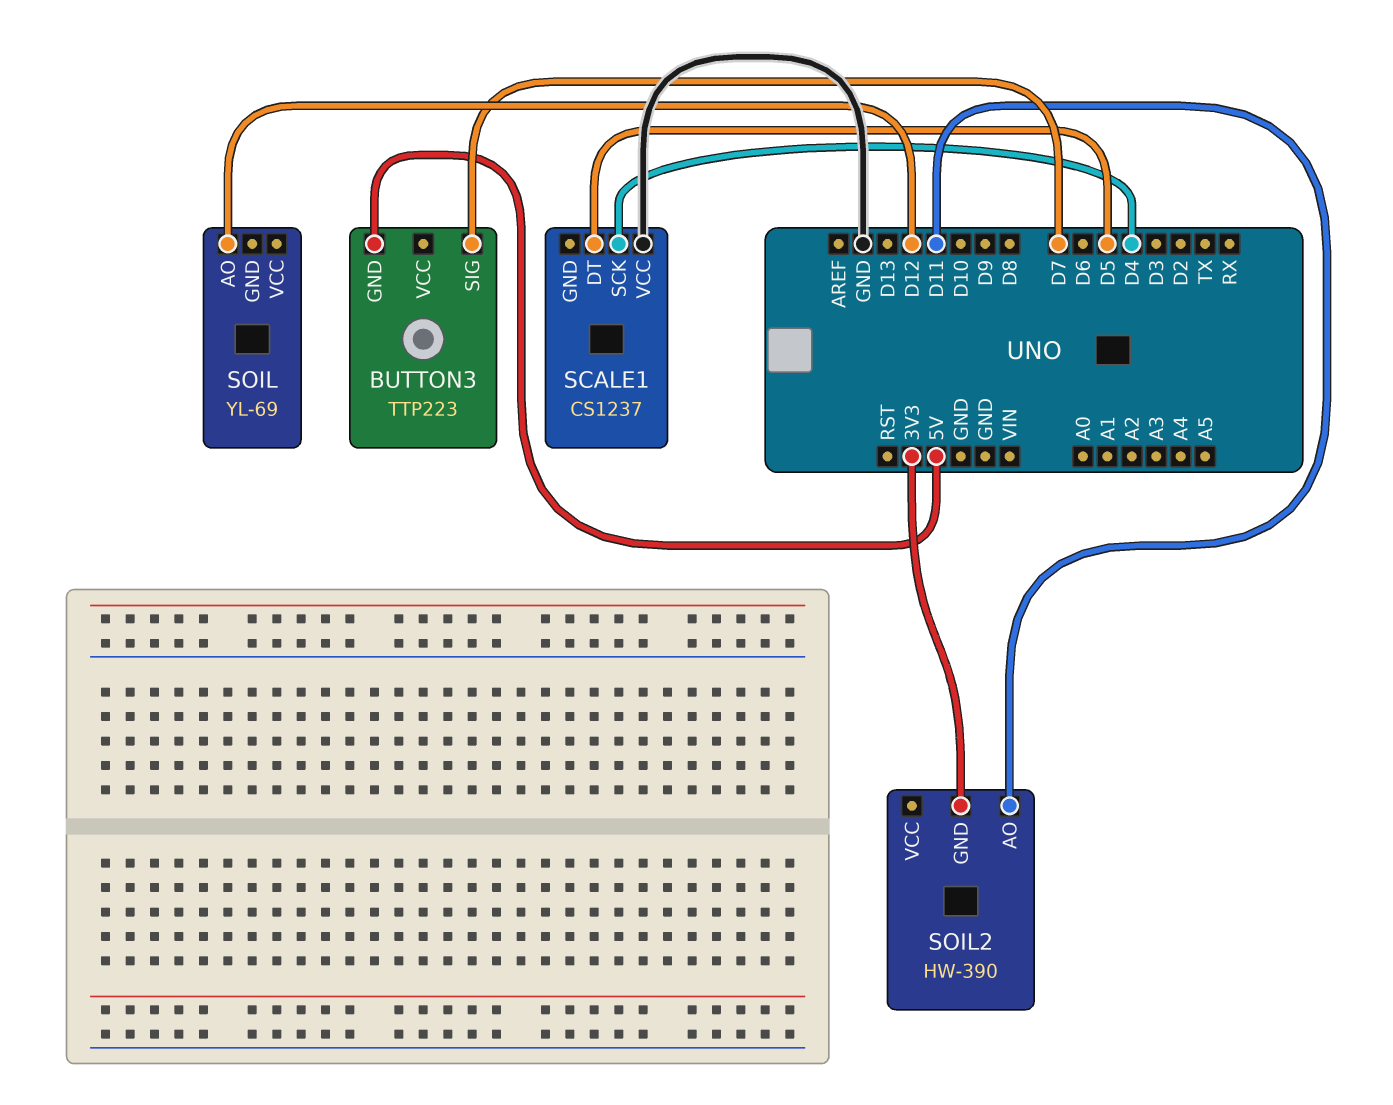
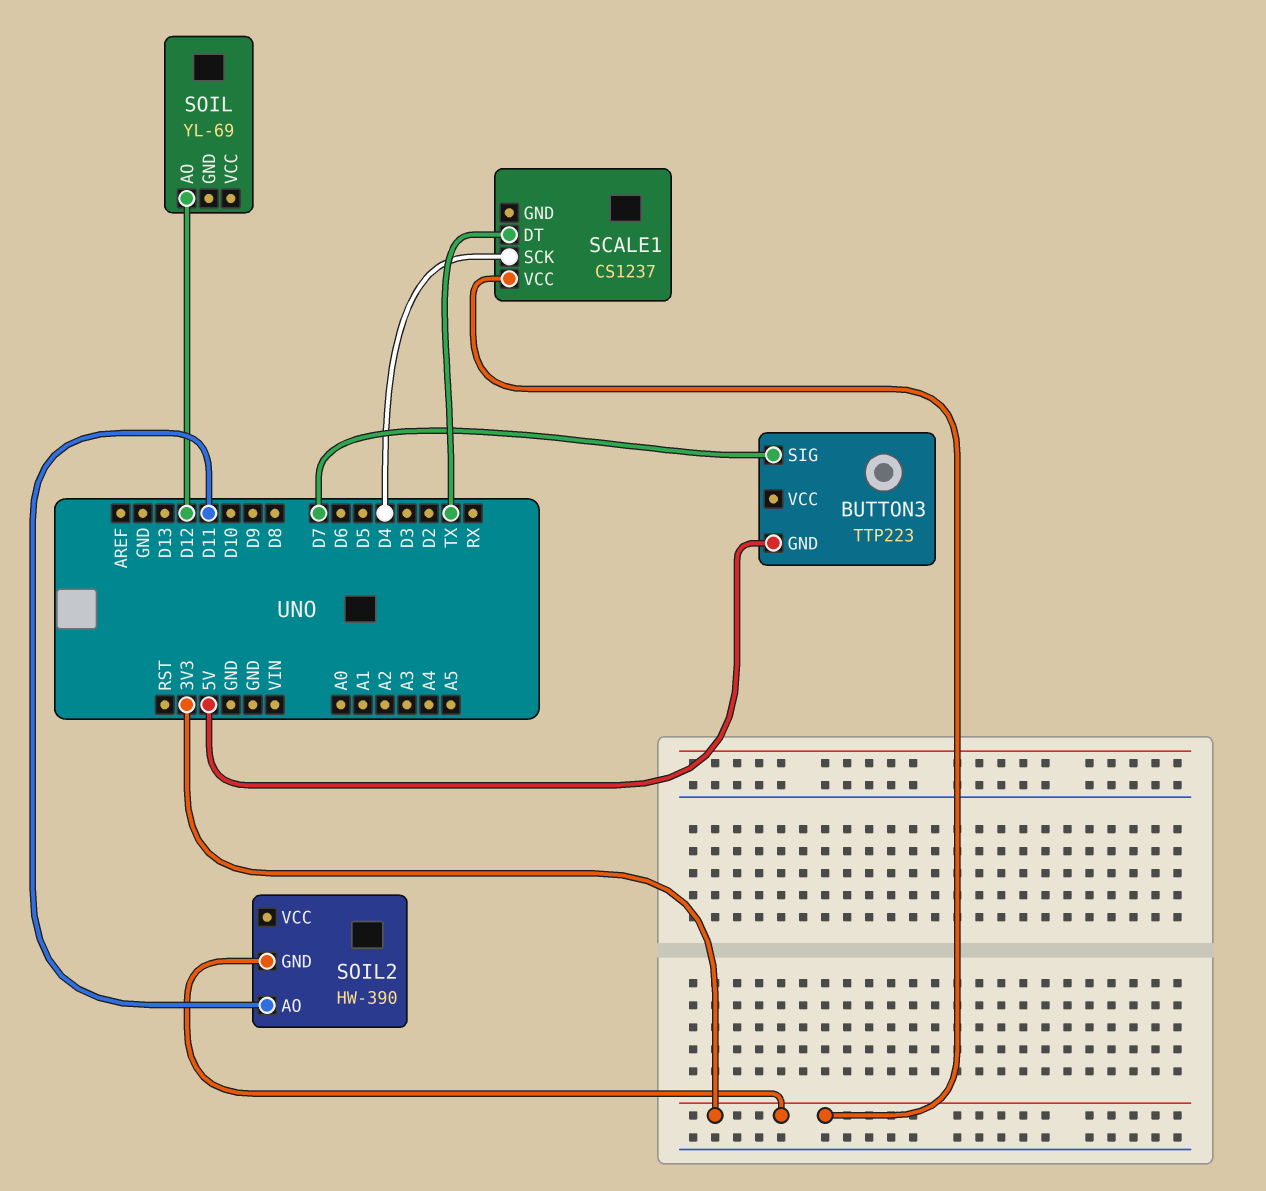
SCALE1 pin DT: D5 -> TX
SCALE1 pin VCC: GND -> 3V3

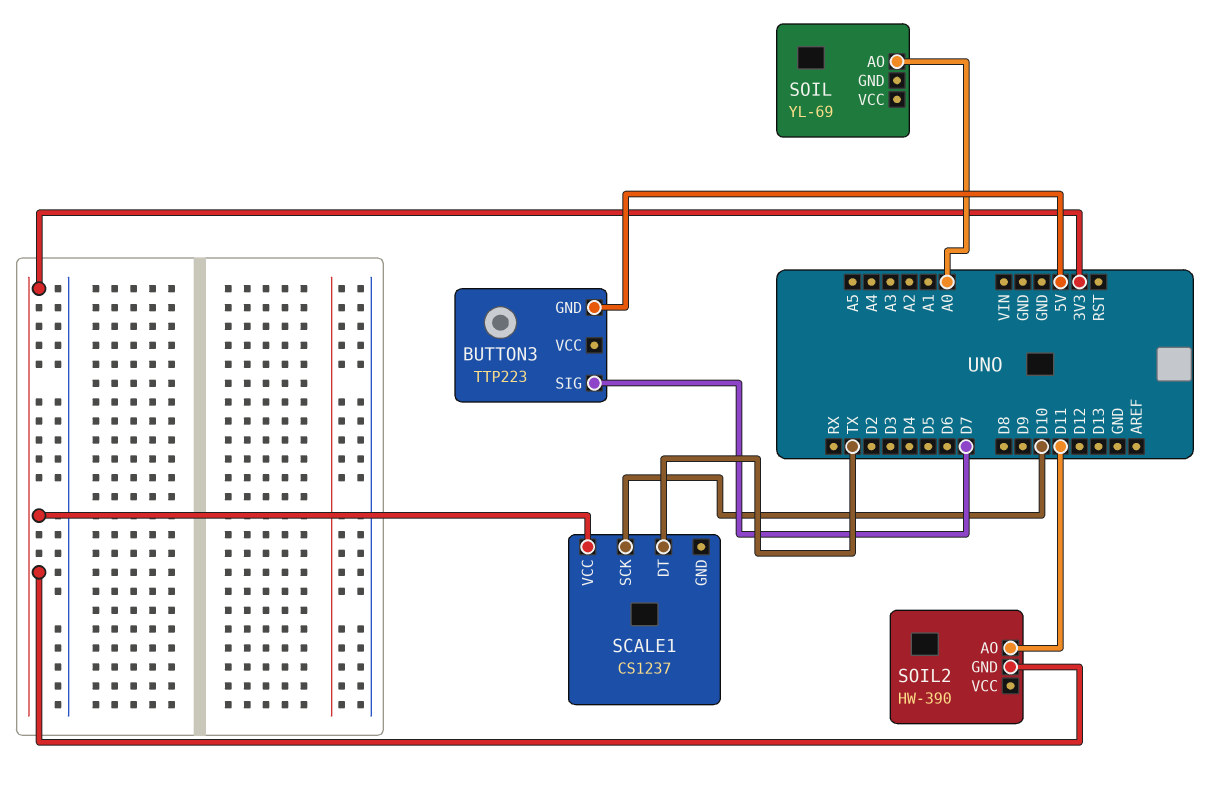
SCALE1 pin SCK: D4 -> D10
SOIL pin AO: D12 -> A0

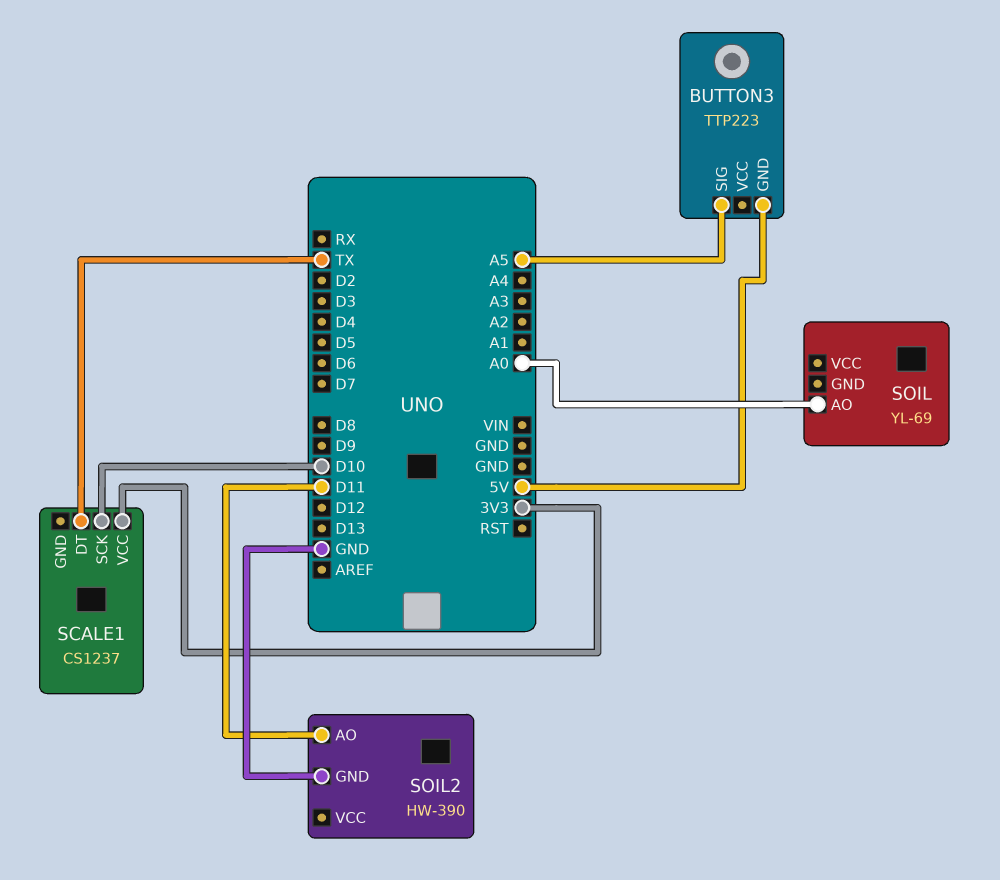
BUTTON3 pin SIG: D7 -> A5
SOIL2 pin GND: 3V3 -> GND

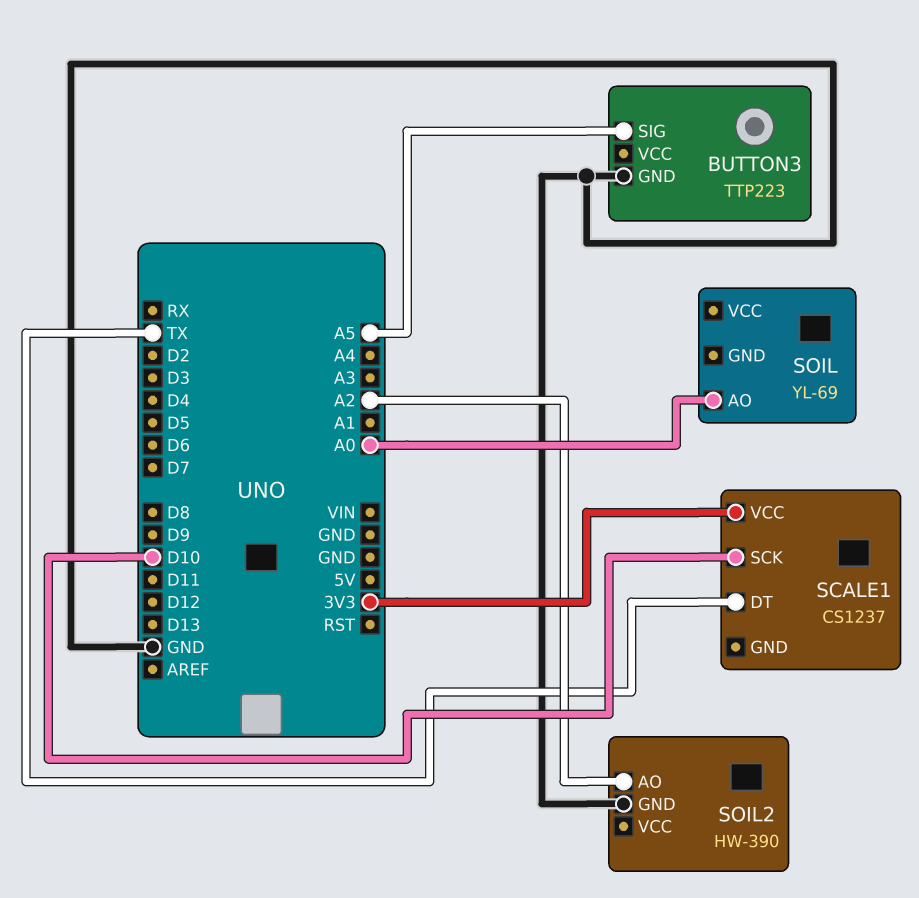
BUTTON3 pin GND: 5V -> GND
SOIL2 pin AO: D11 -> A2

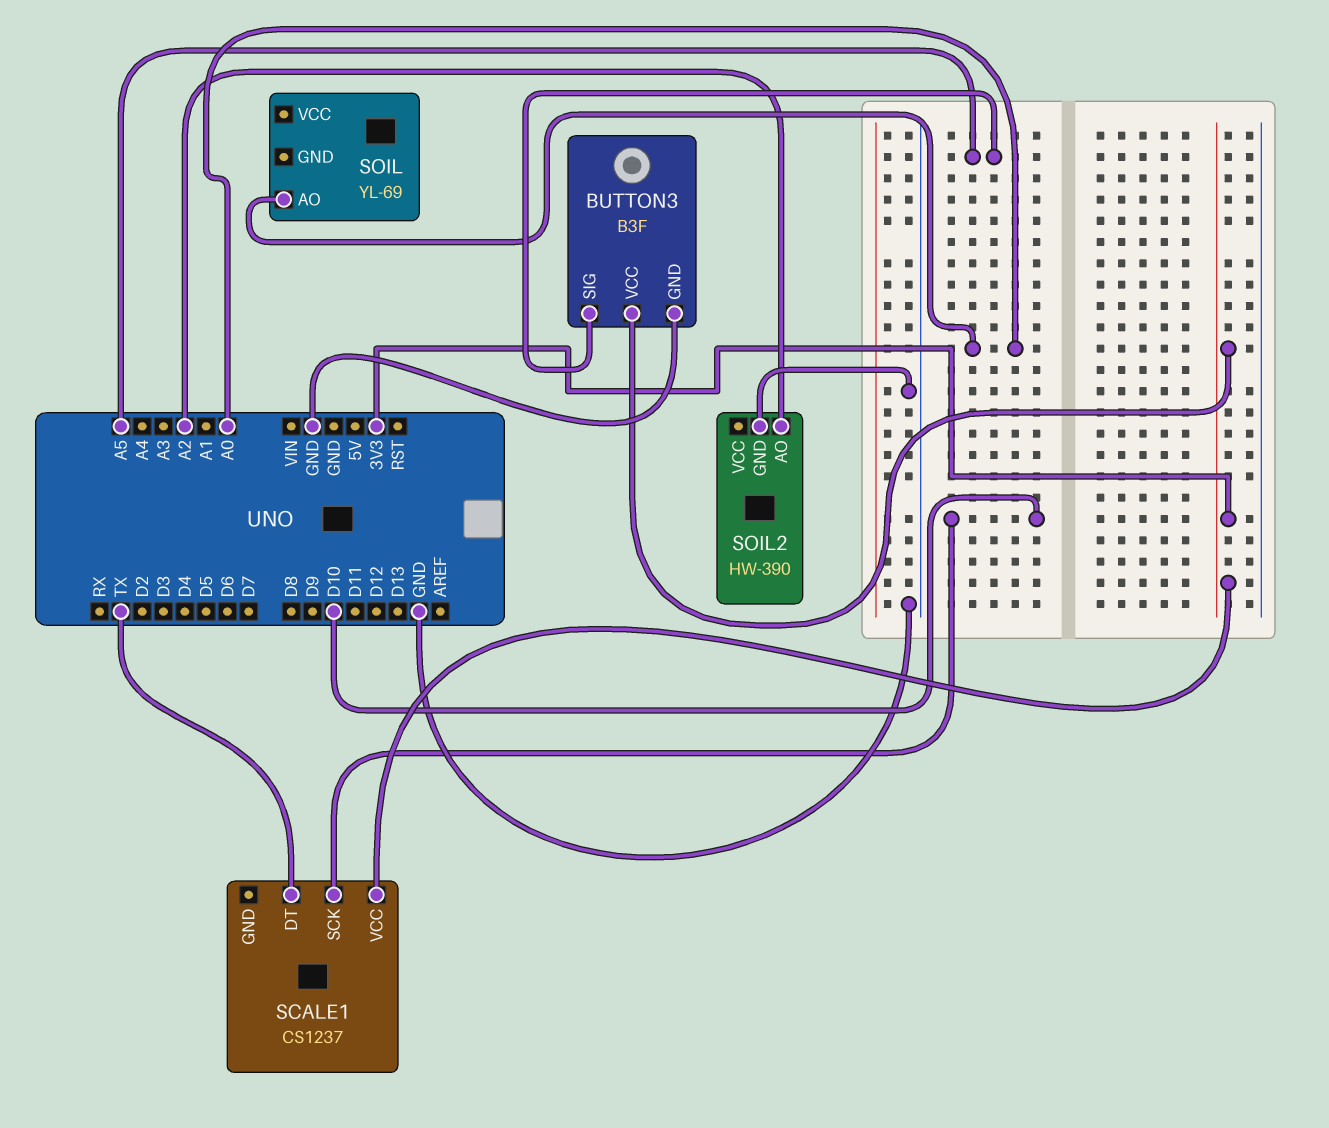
BUTTON3: TTP223 -> B3F
BUTTON3 pin VCC: none -> 3V3

